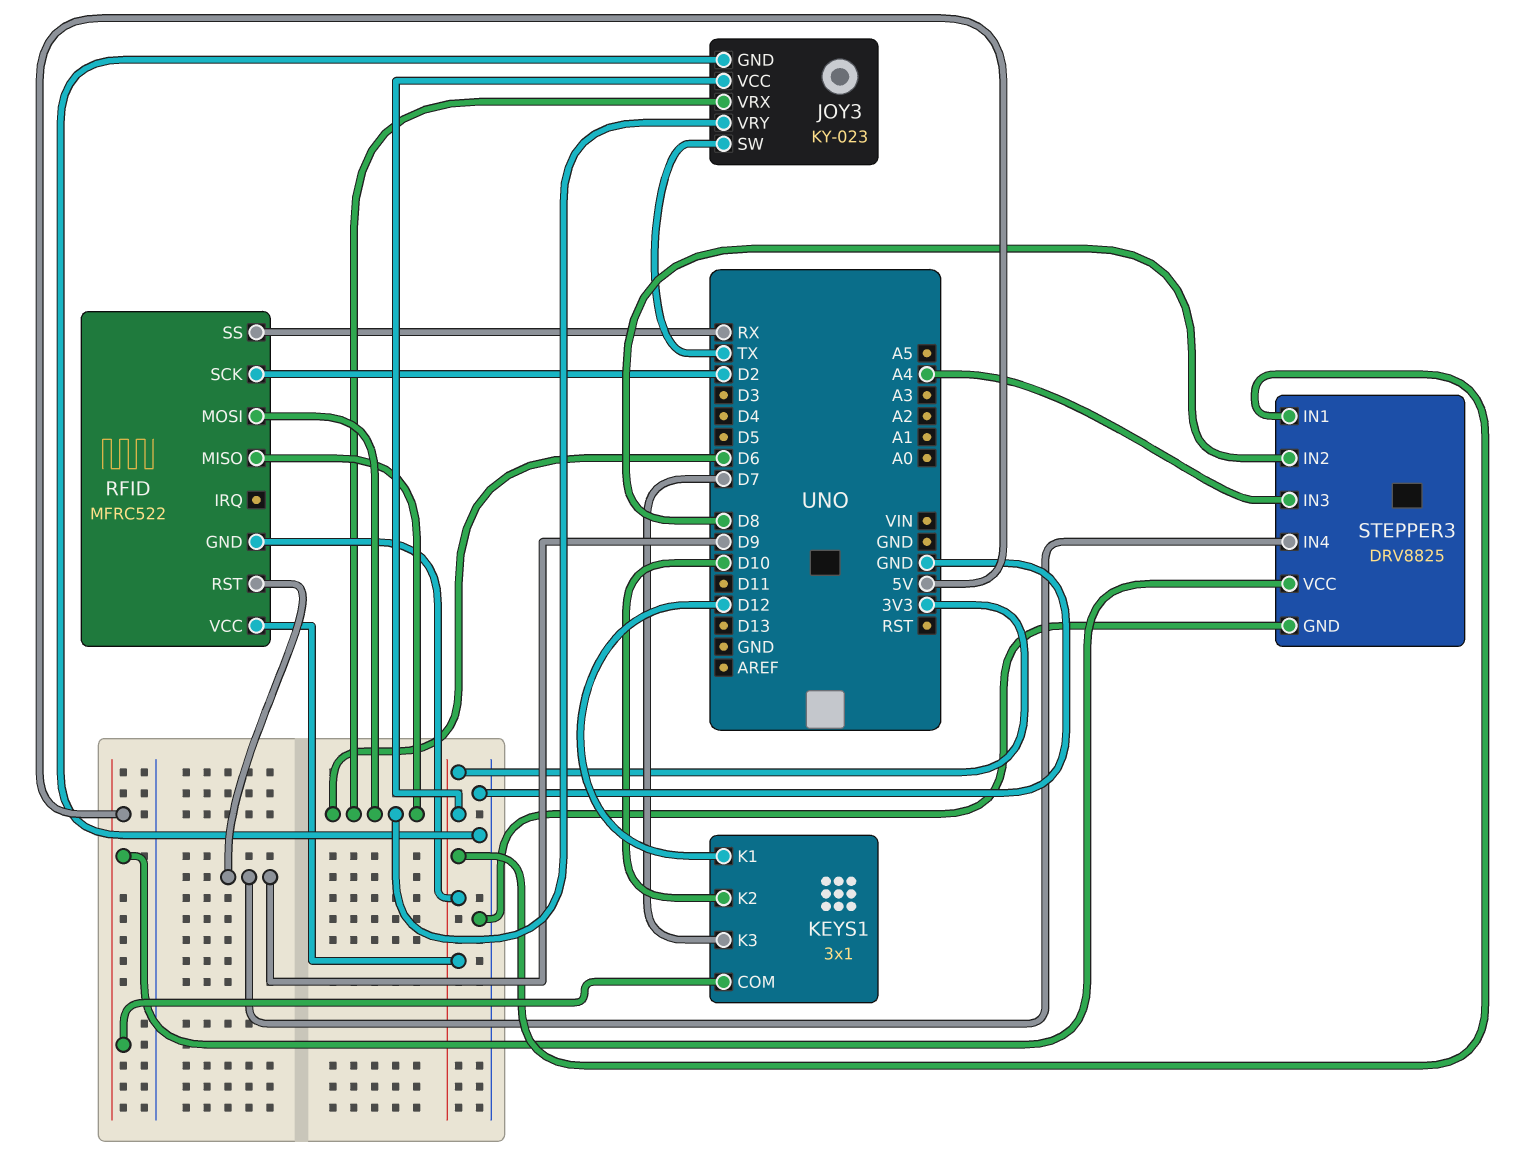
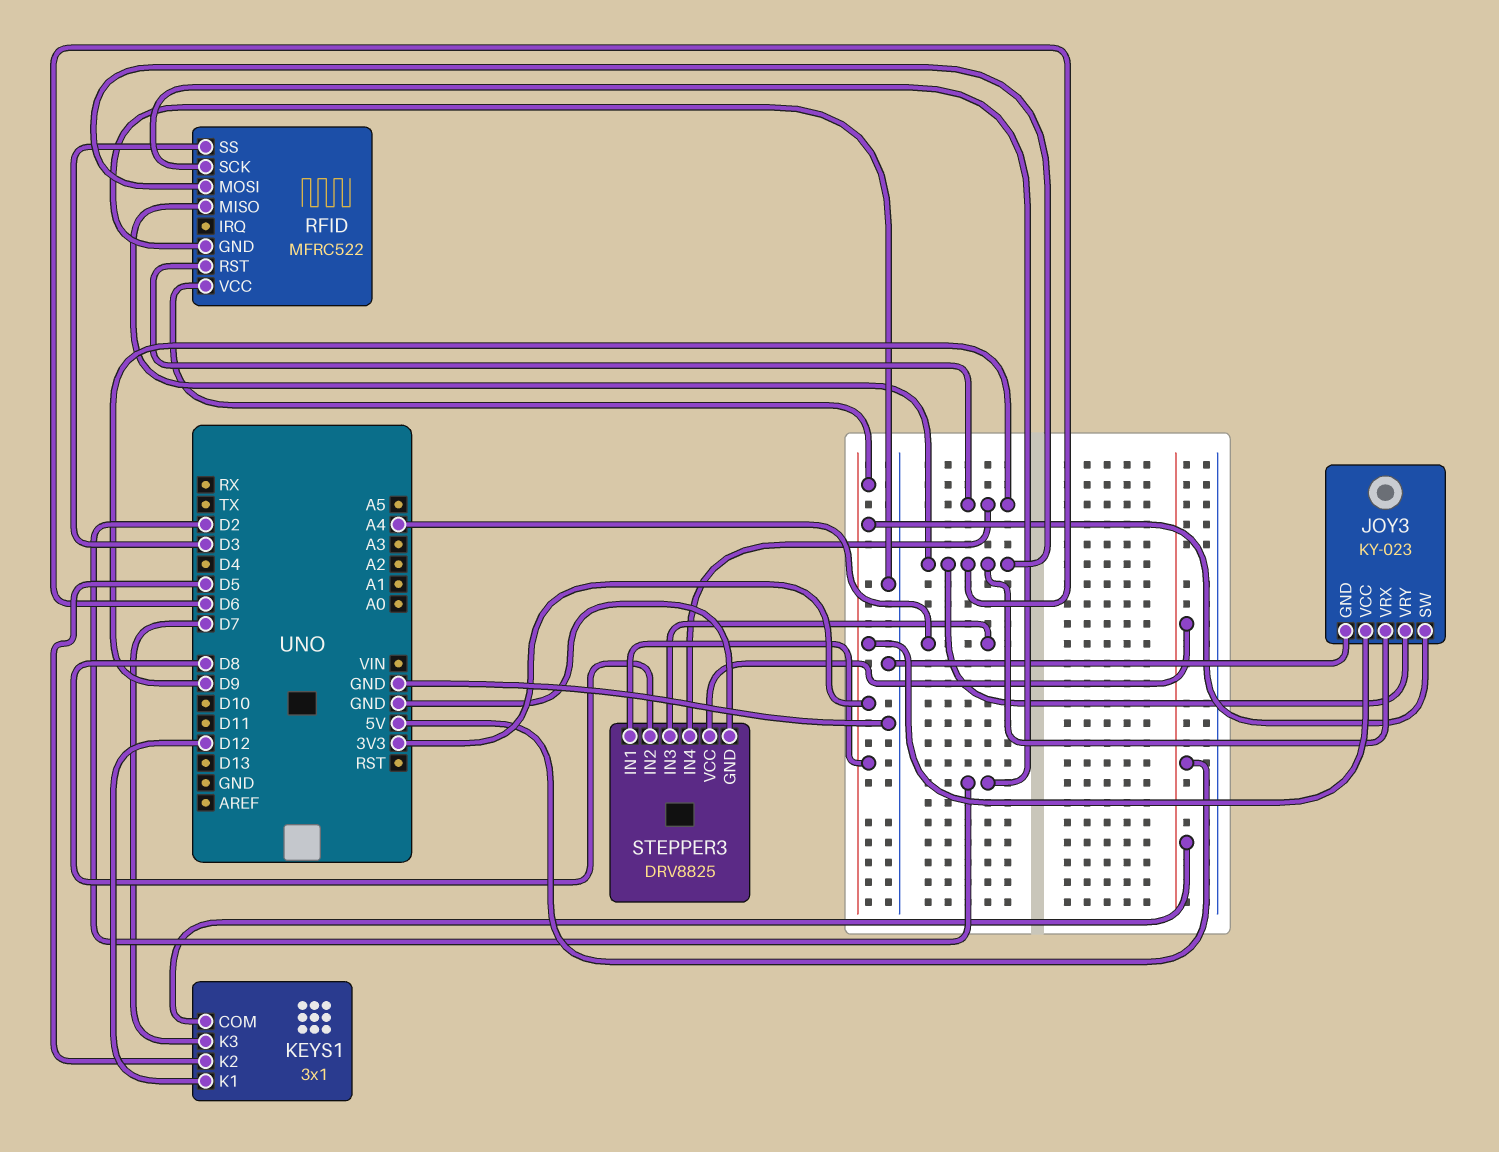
JOY3 pin SW: TX -> 3V3
KEYS1 pin K2: D10 -> D5
RFID pin GND: 3V3 -> GND
RFID pin SS: RX -> D3

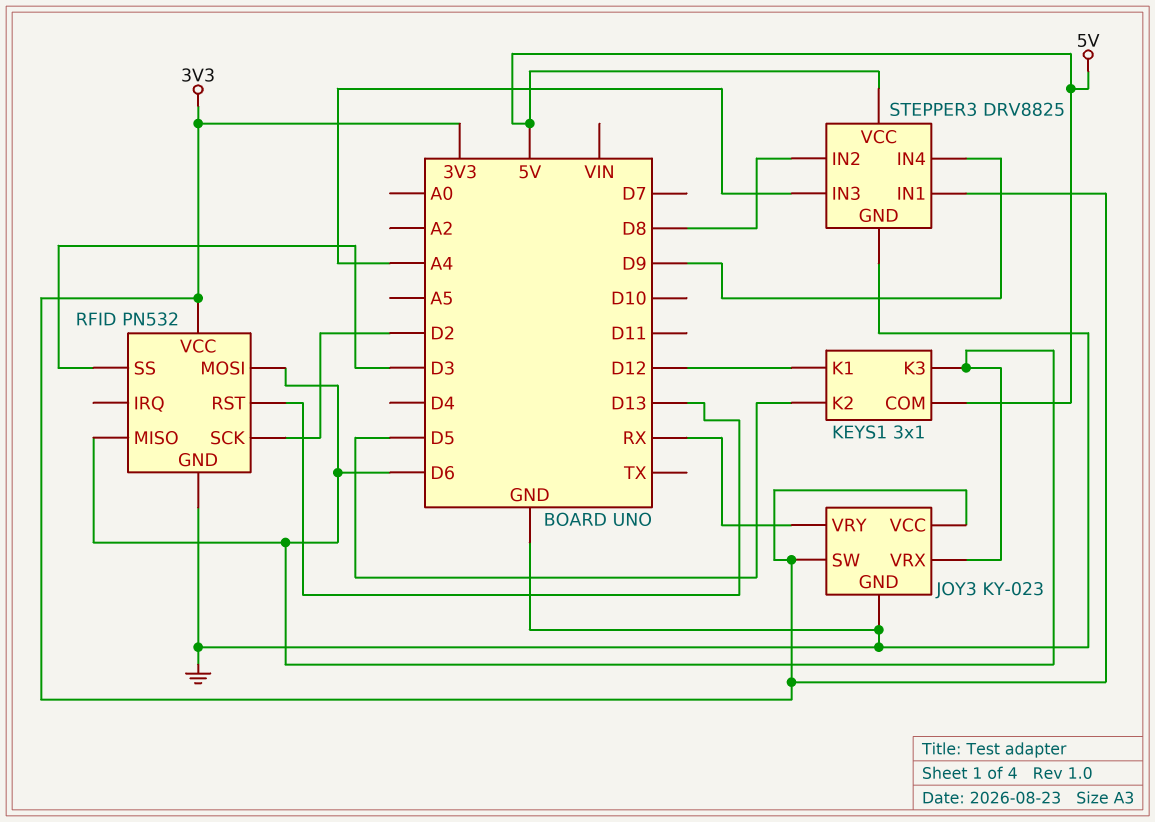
JOY3 pin VRY: D6 -> RX
KEYS1 pin K3: D7 -> D6
RFID: MFRC522 -> PN532
RFID pin RST: D9 -> D13

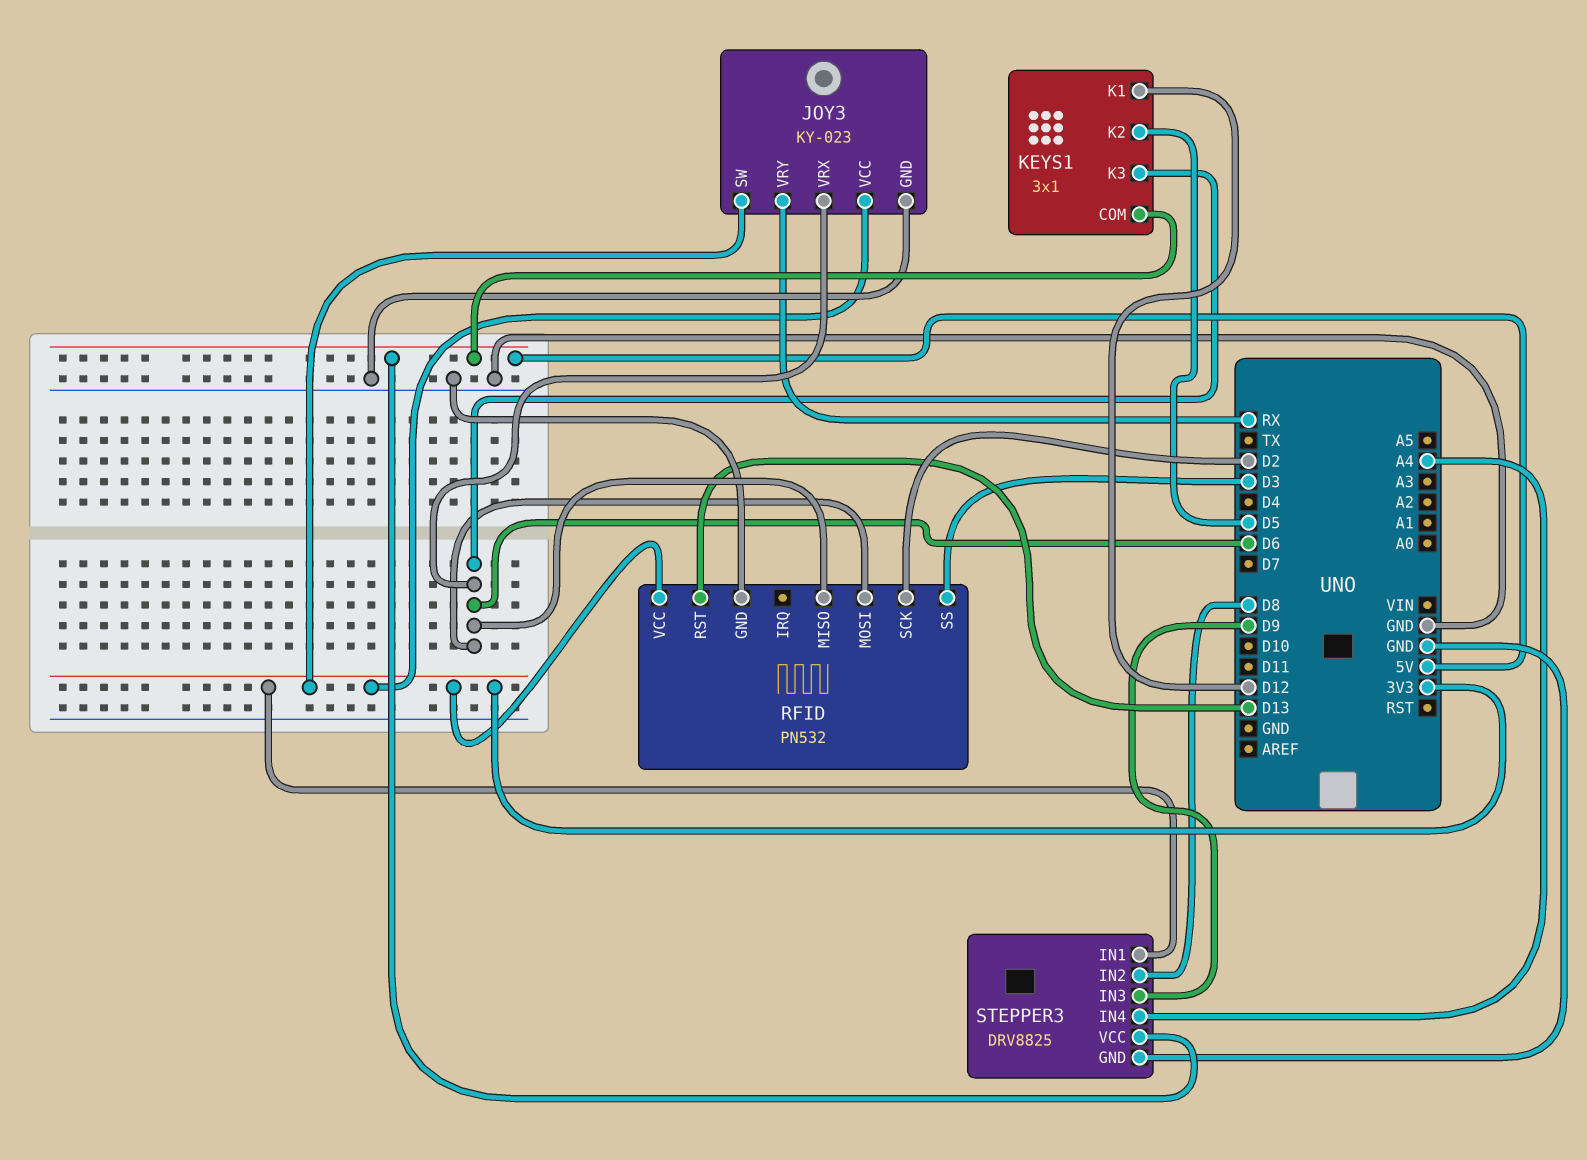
STEPPER3 pin IN3: A4 -> D9
STEPPER3 pin IN4: D9 -> A4

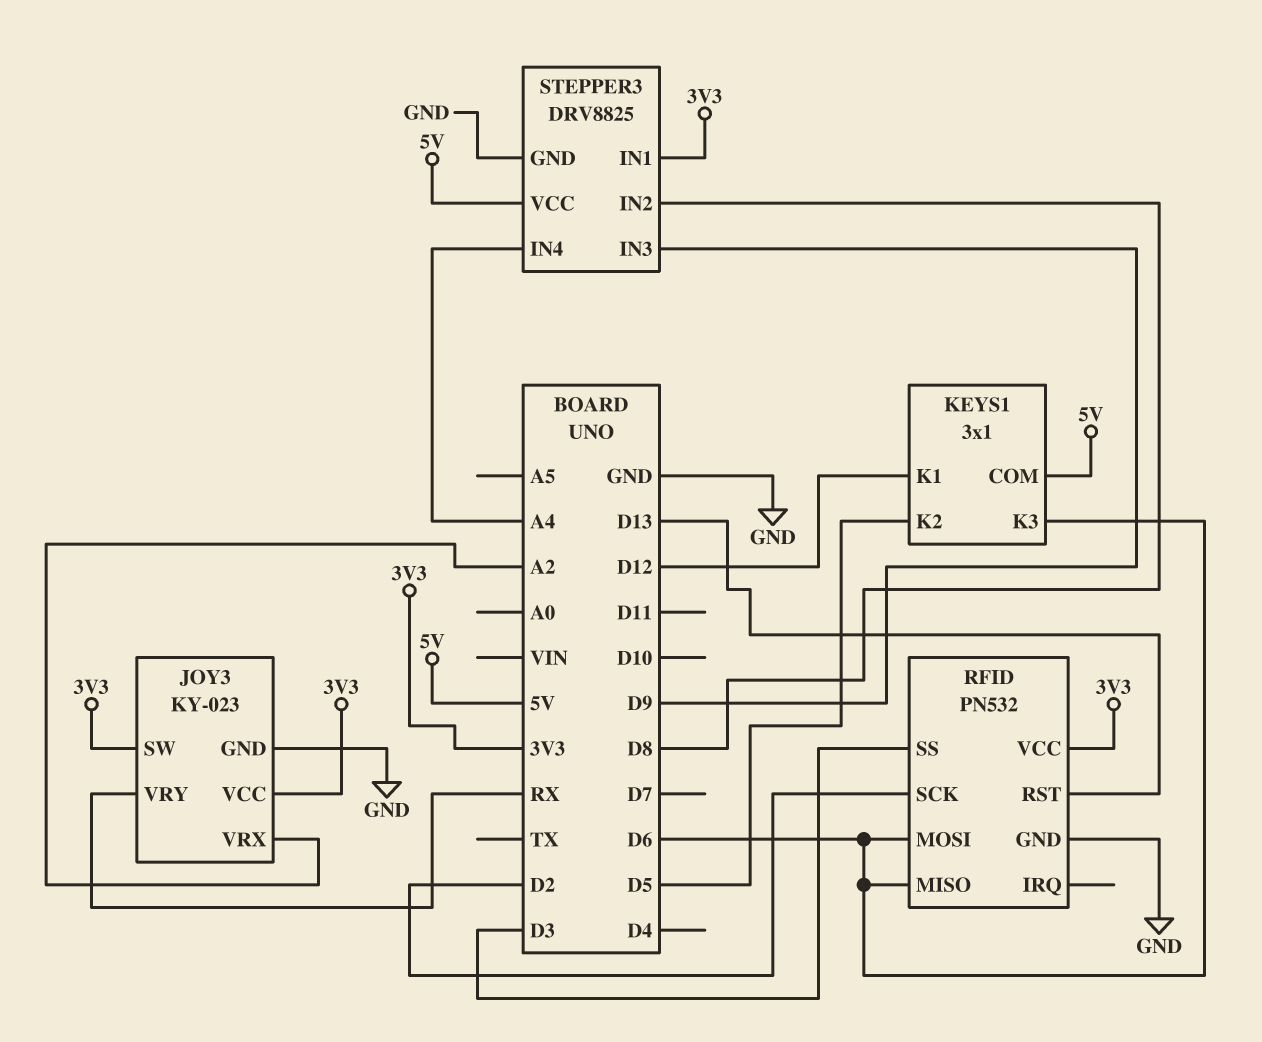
JOY3 pin VRX: D6 -> A2

